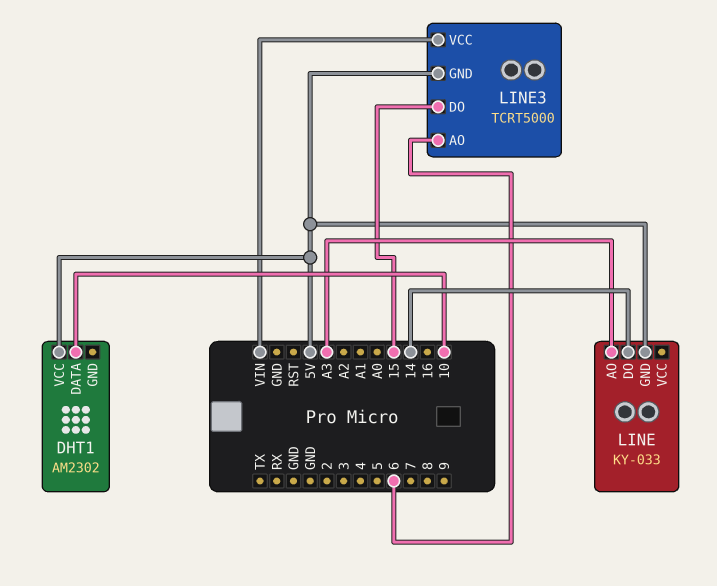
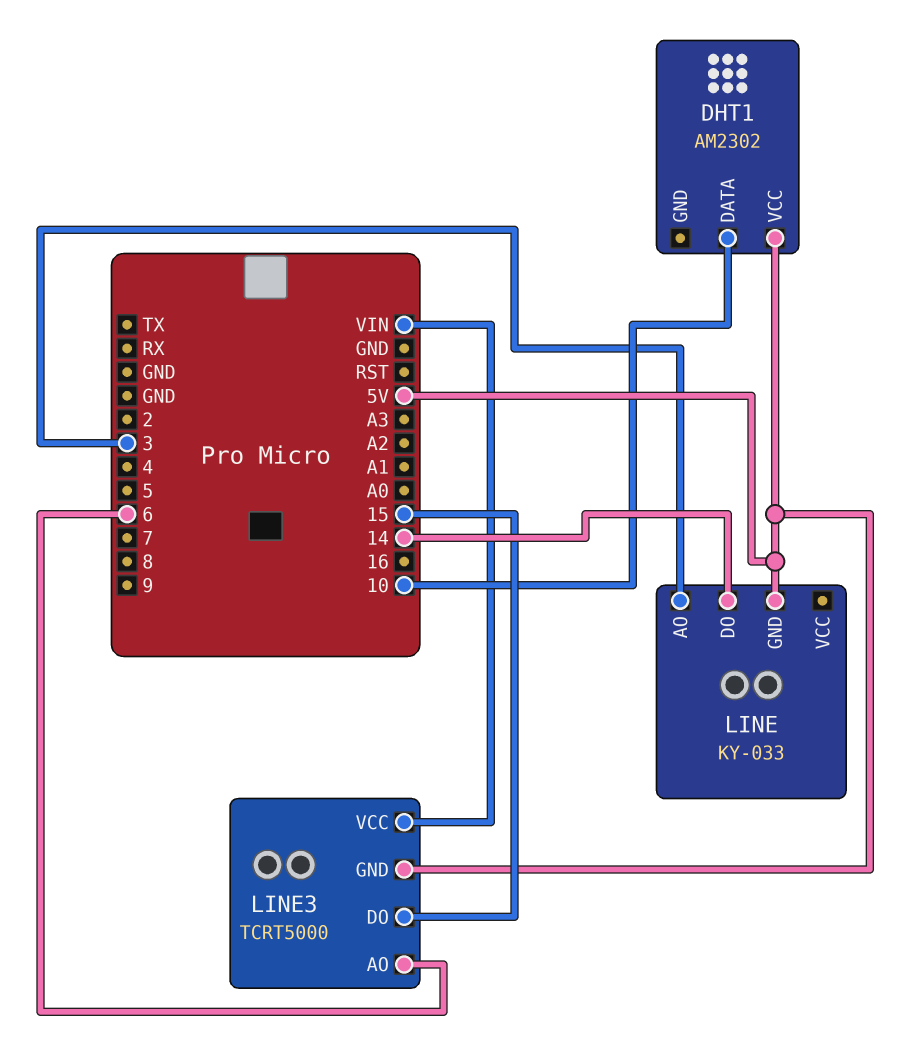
LINE pin AO: A3 -> 3

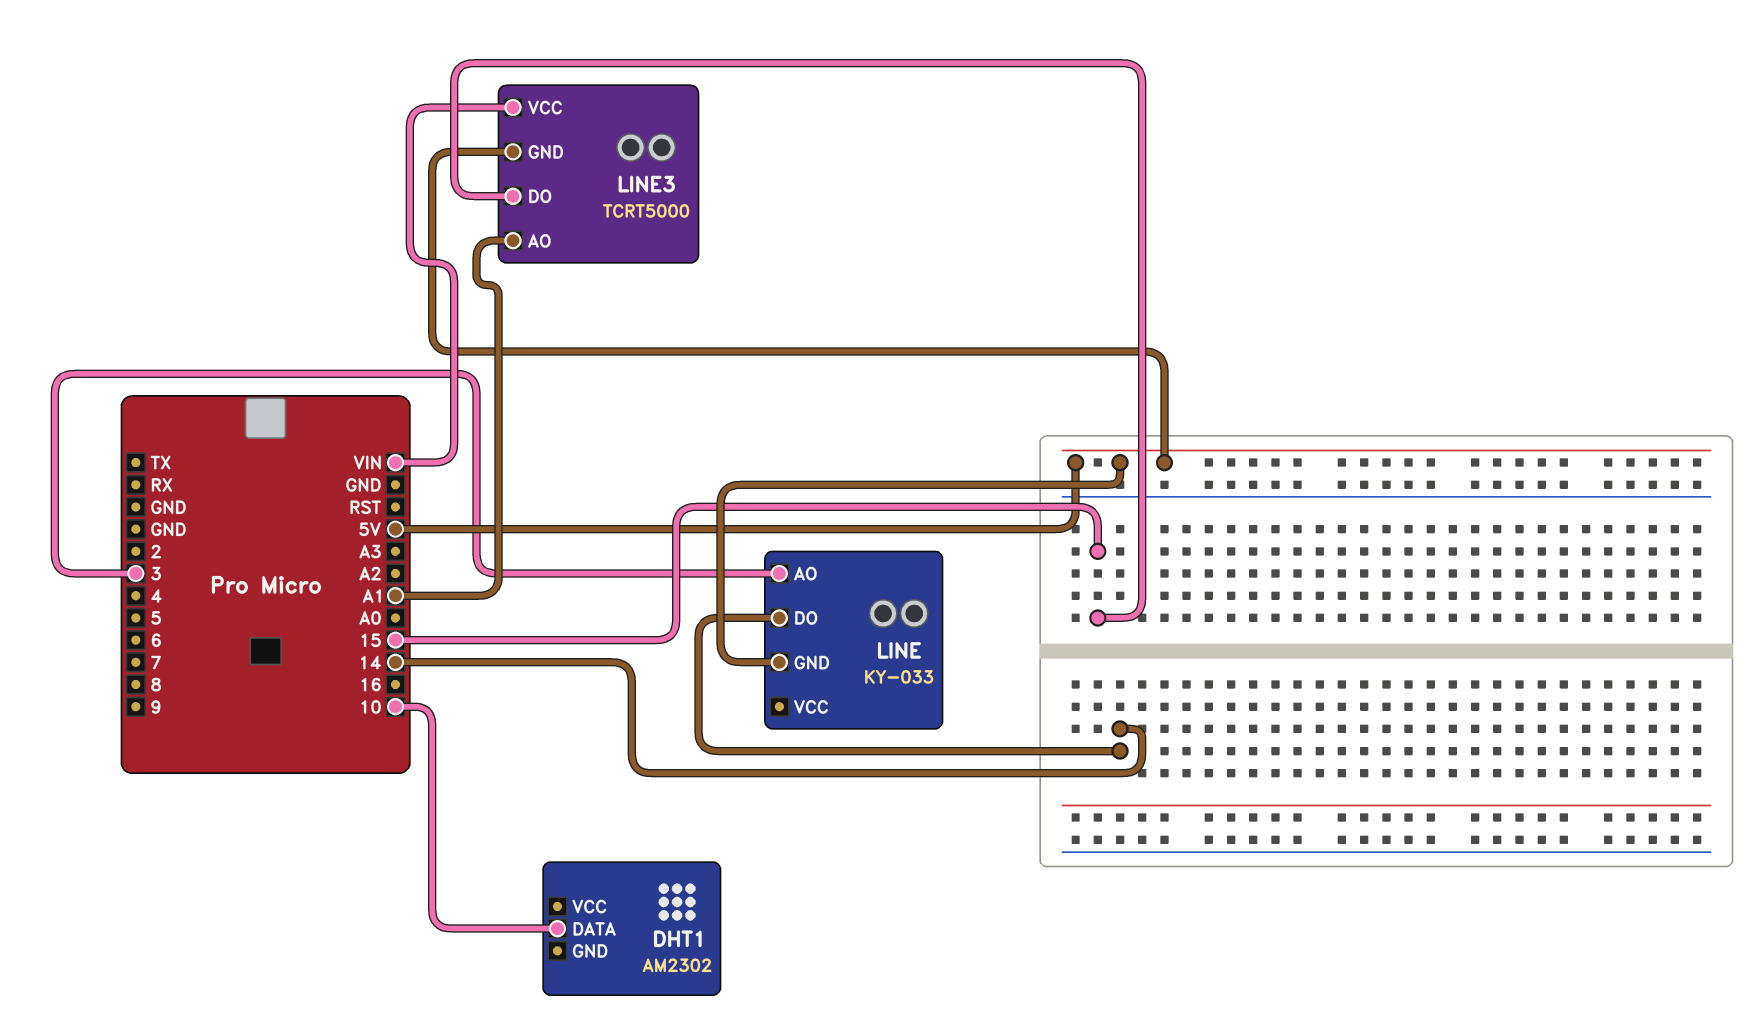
DHT1 pin VCC: 5V -> none
LINE3 pin AO: 6 -> A1

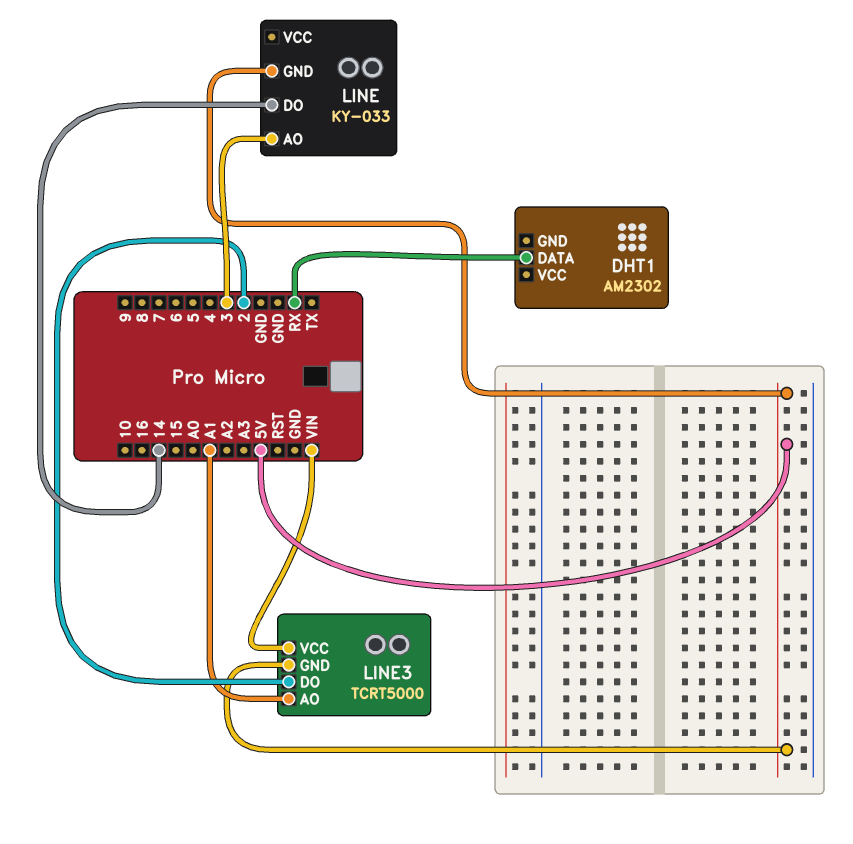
DHT1 pin DATA: 10 -> RX
LINE3 pin DO: 15 -> 2

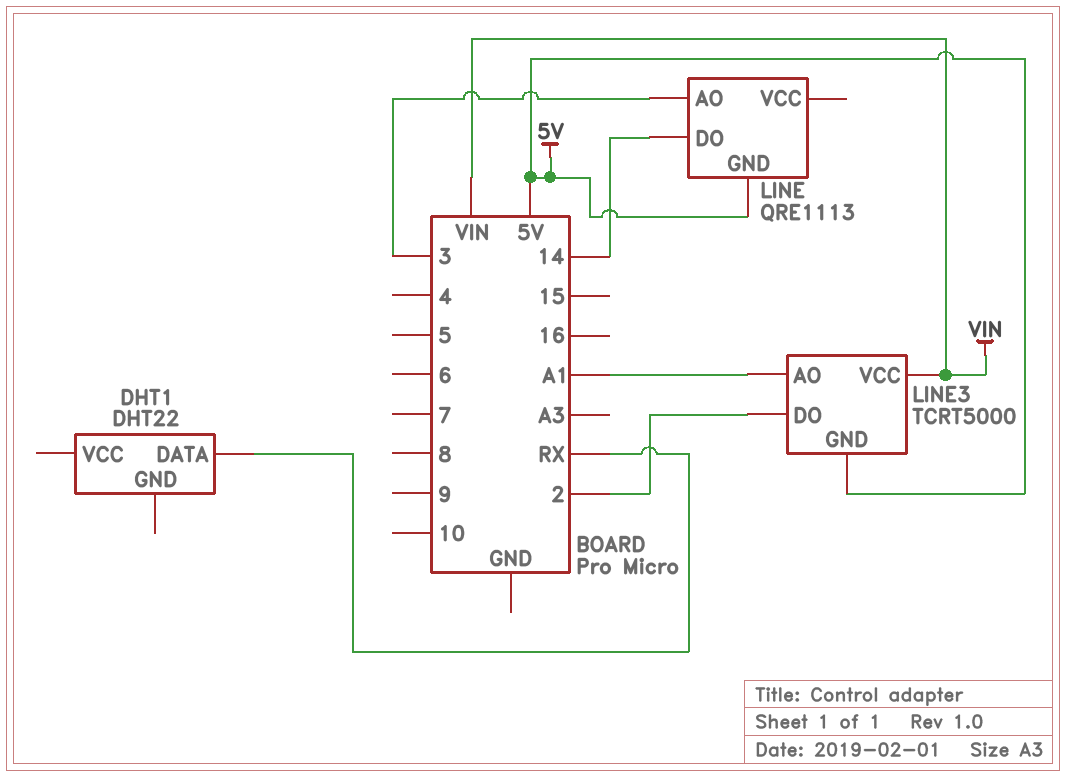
DHT1: AM2302 -> DHT22
LINE: KY-033 -> QRE1113

